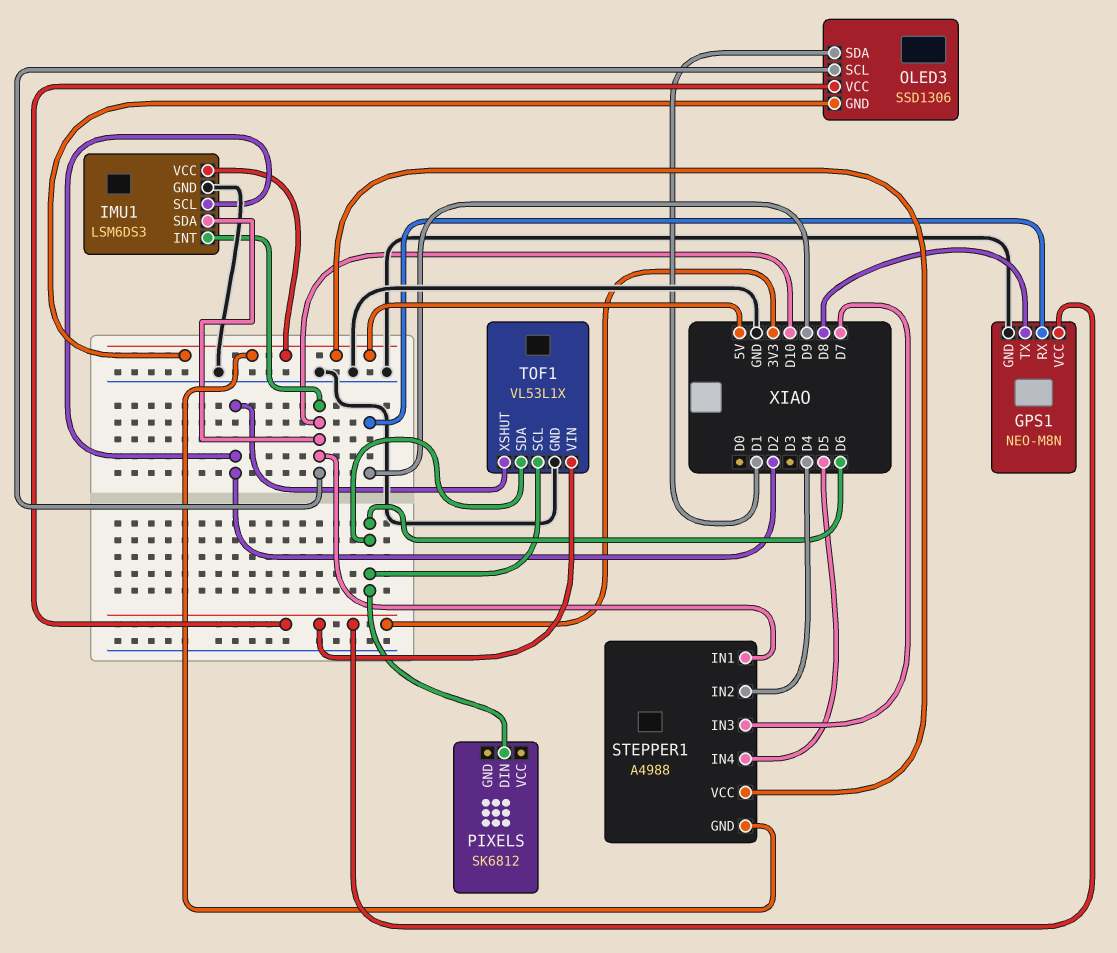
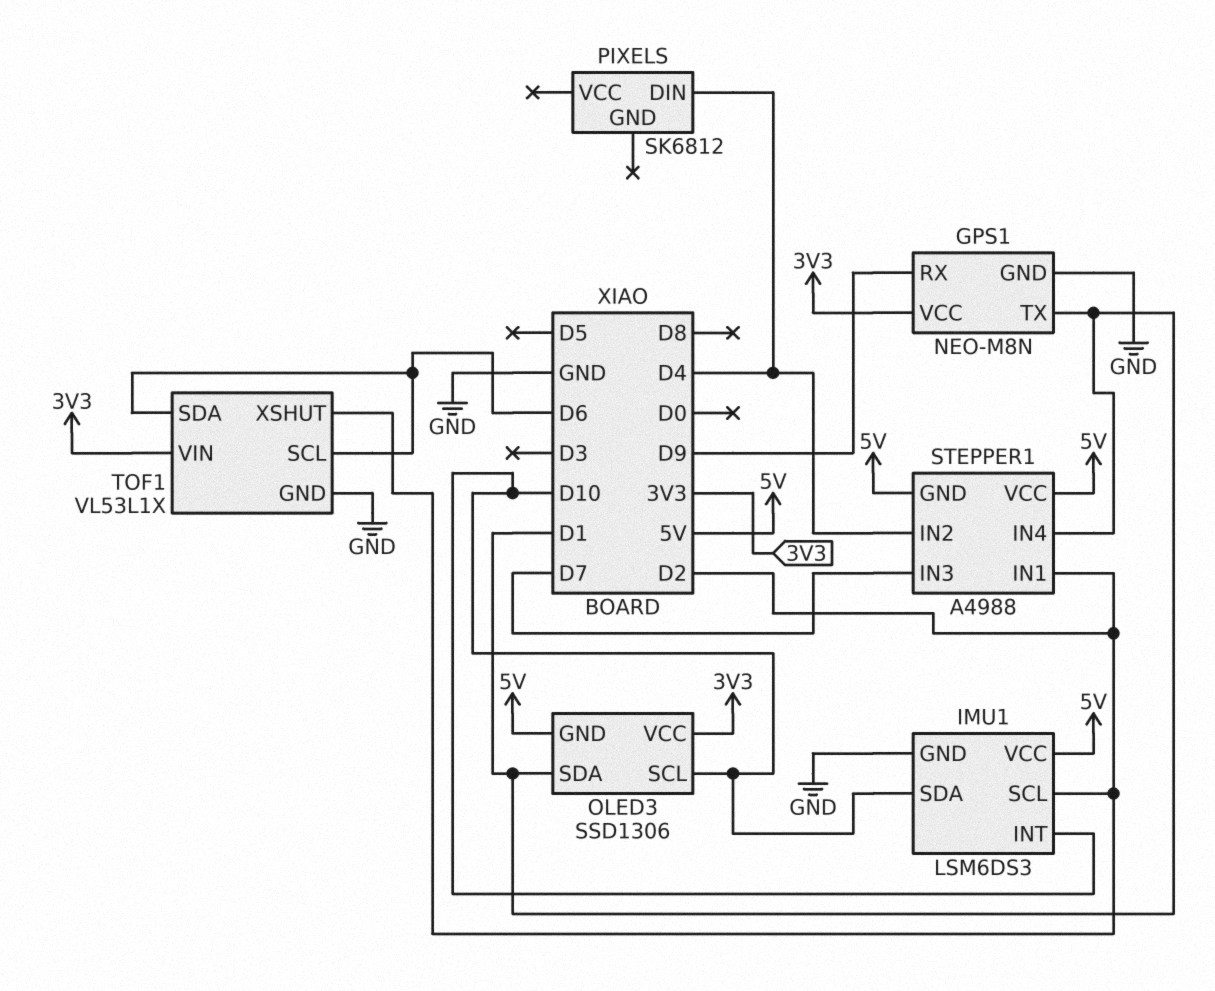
GPS1 pin TX: D8 -> D1
PIXELS pin DIN: D6 -> D4
STEPPER1 pin IN1: D10 -> D2
STEPPER1 pin IN4: D5 -> D1

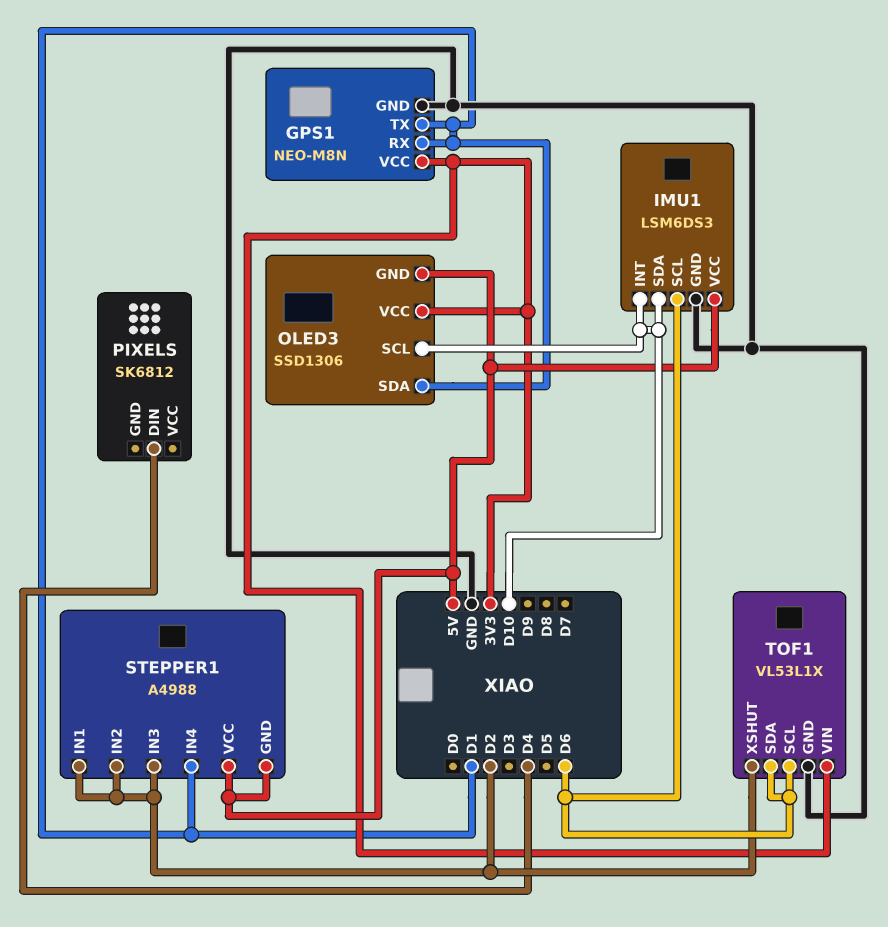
GPS1 pin RX: D9 -> D1
IMU1 pin SCL: D2 -> D6
STEPPER1 pin IN2: D4 -> D2
STEPPER1 pin IN3: D7 -> D2

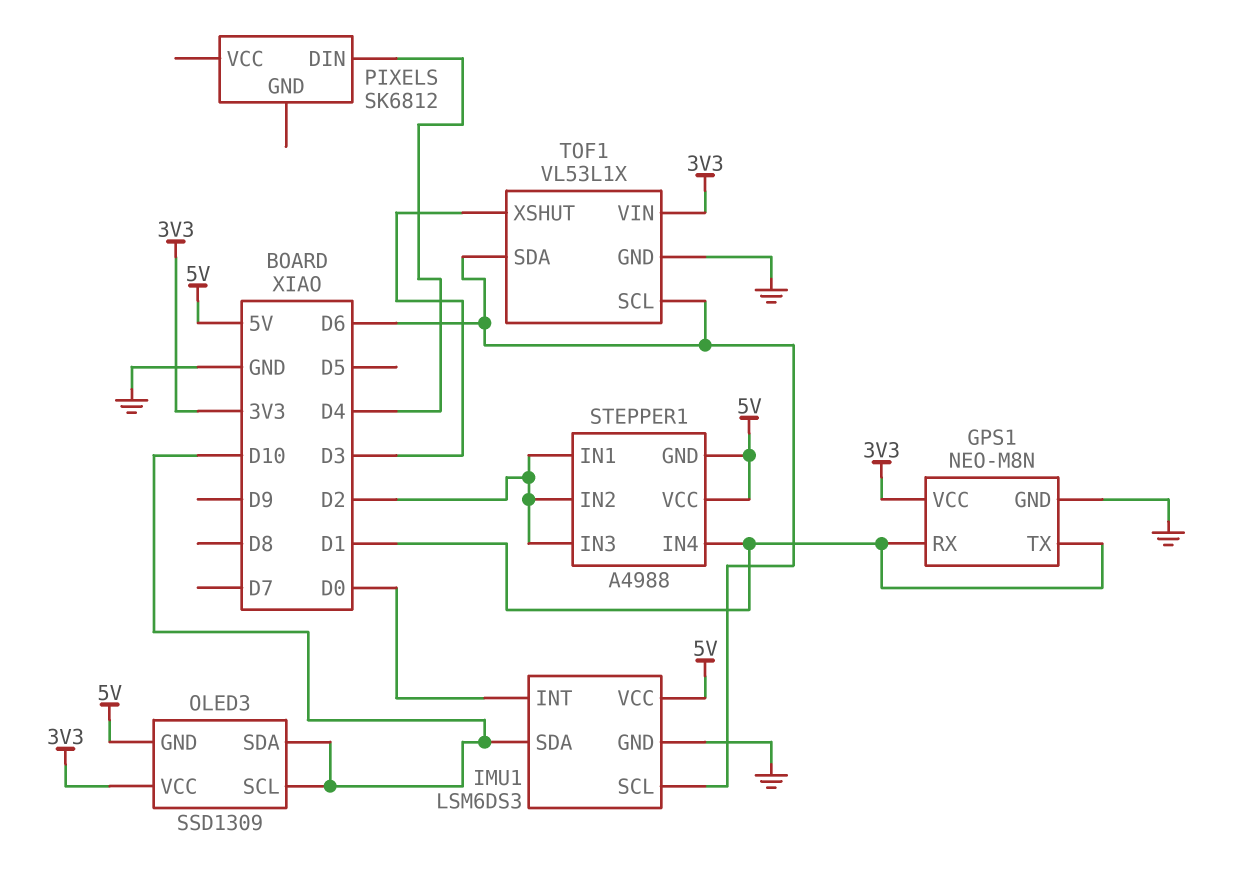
IMU1 pin INT: D10 -> D0
OLED3: SSD1306 -> SSD1309
OLED3 pin SDA: D1 -> D10
TOF1 pin XSHUT: D2 -> D3

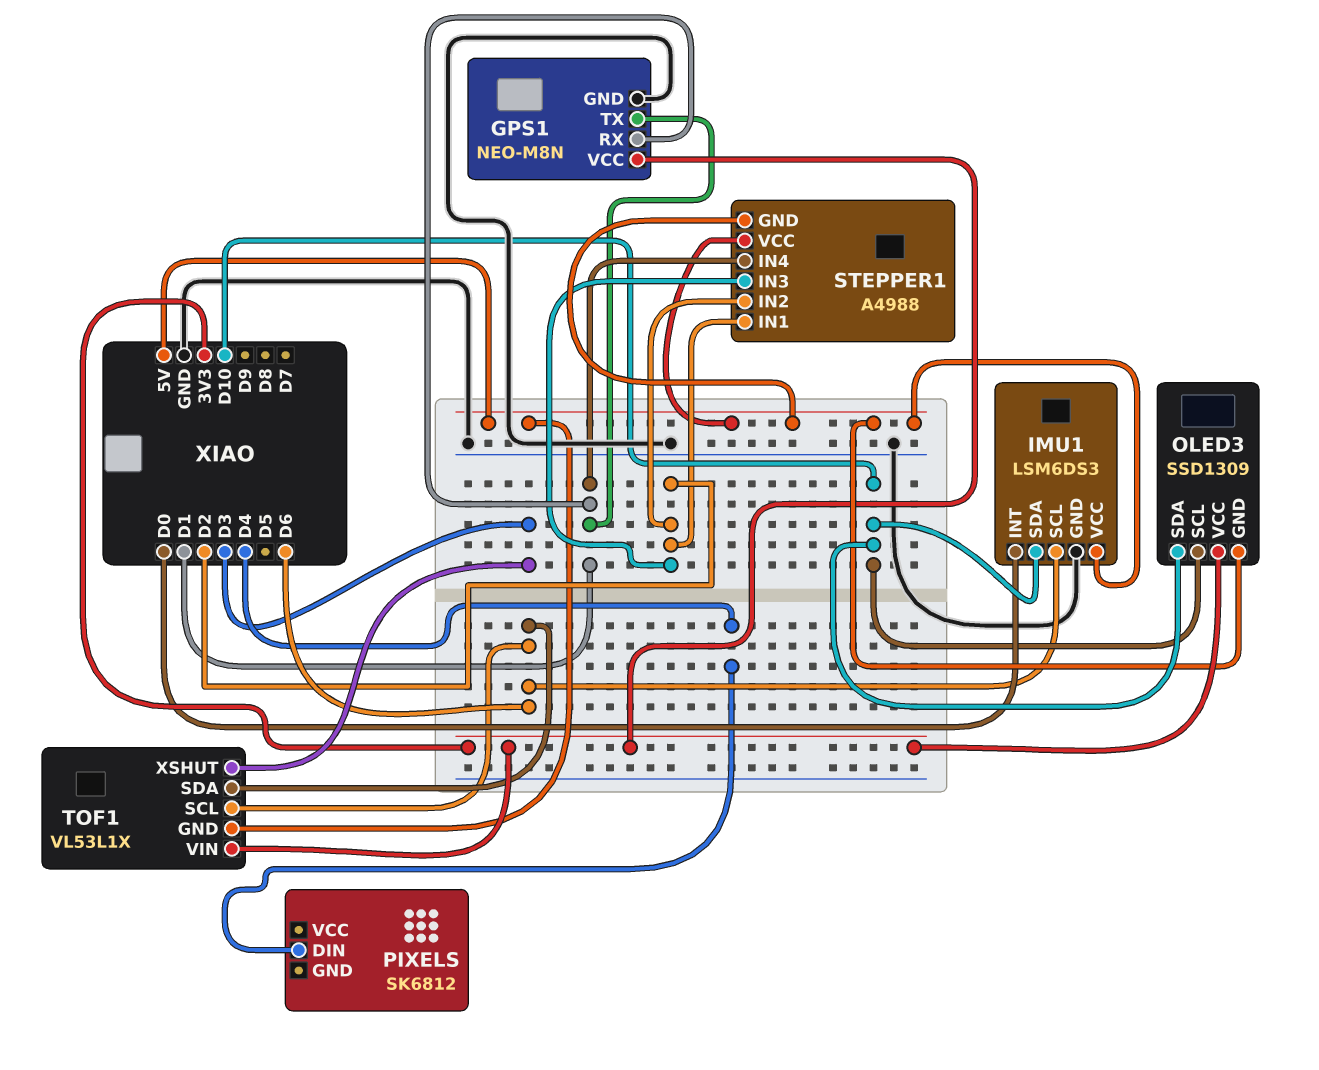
TOF1 pin GND: GND -> 5V

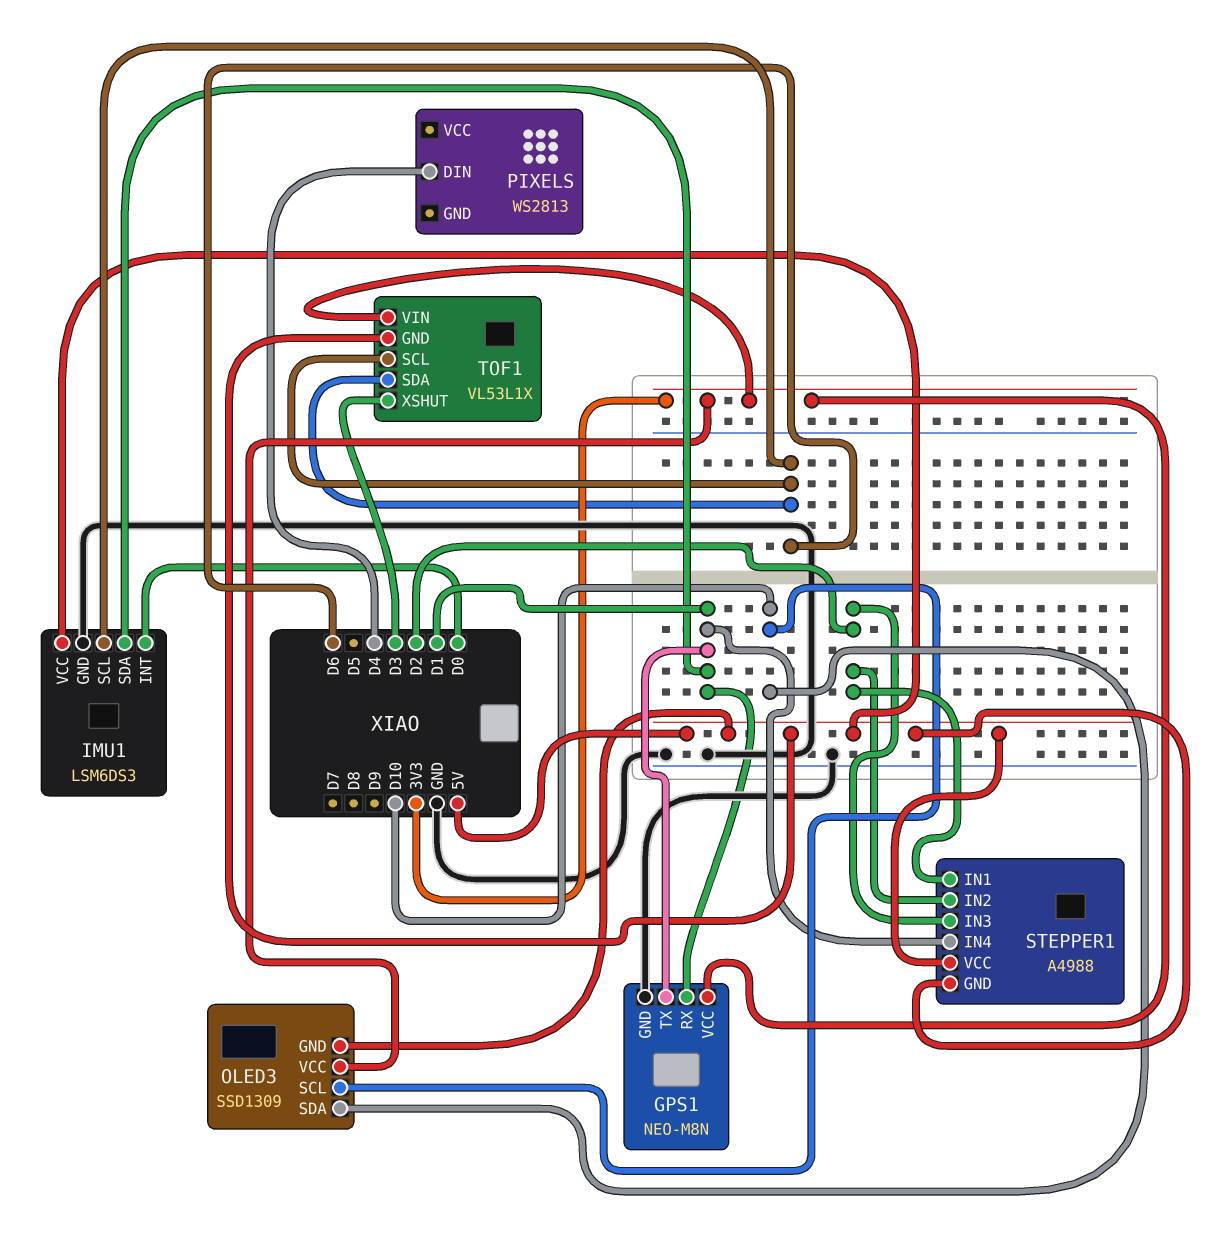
IMU1 pin SDA: D10 -> D1
PIXELS: SK6812 -> WS2813

